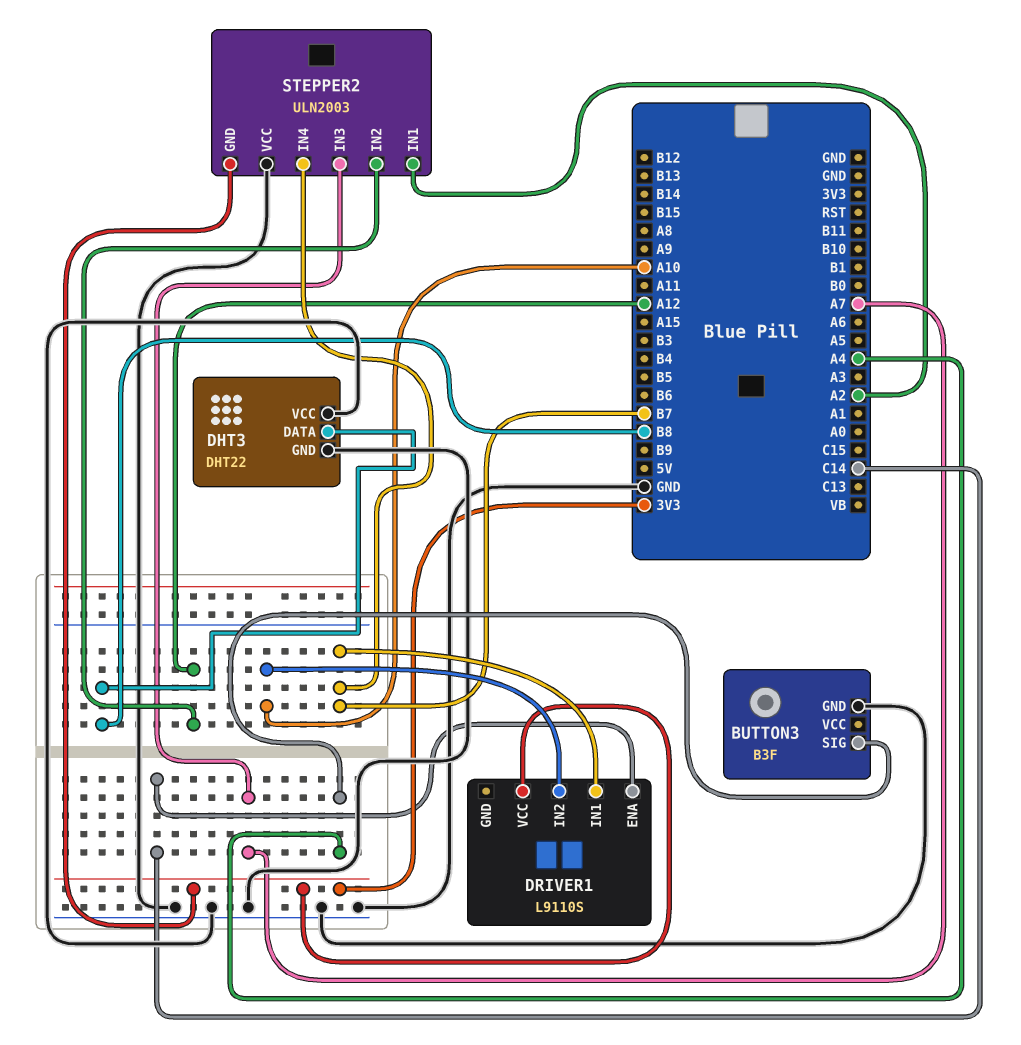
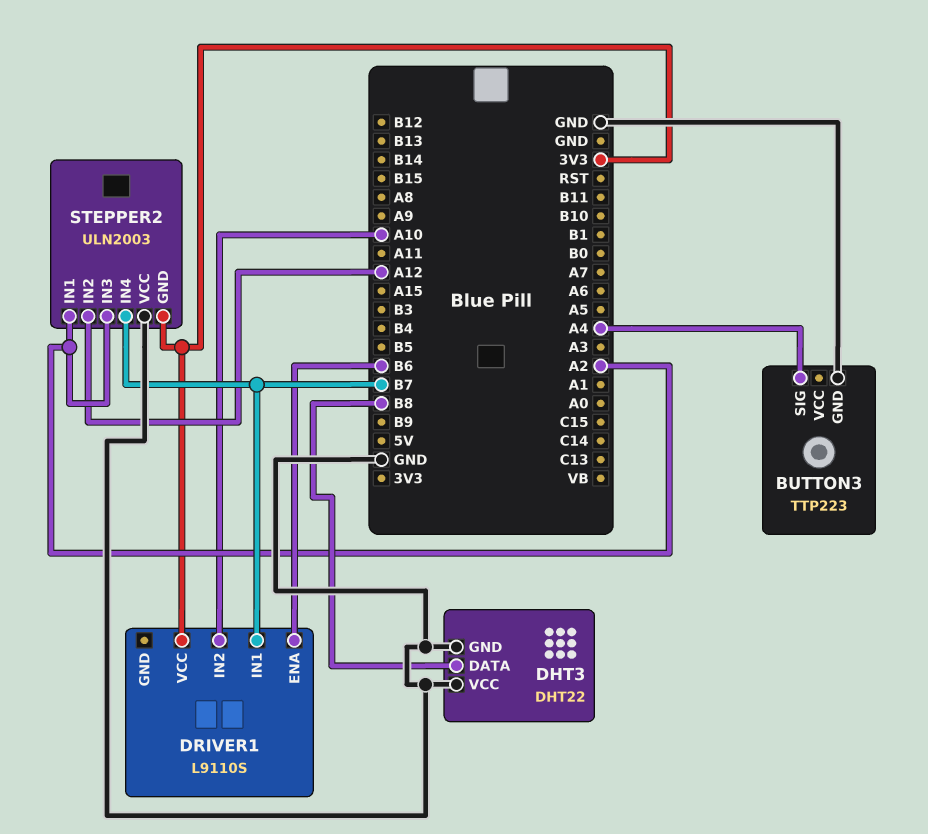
BUTTON3: B3F -> TTP223
DRIVER1 pin ENA: C14 -> B6
STEPPER2 pin IN3: A7 -> A2

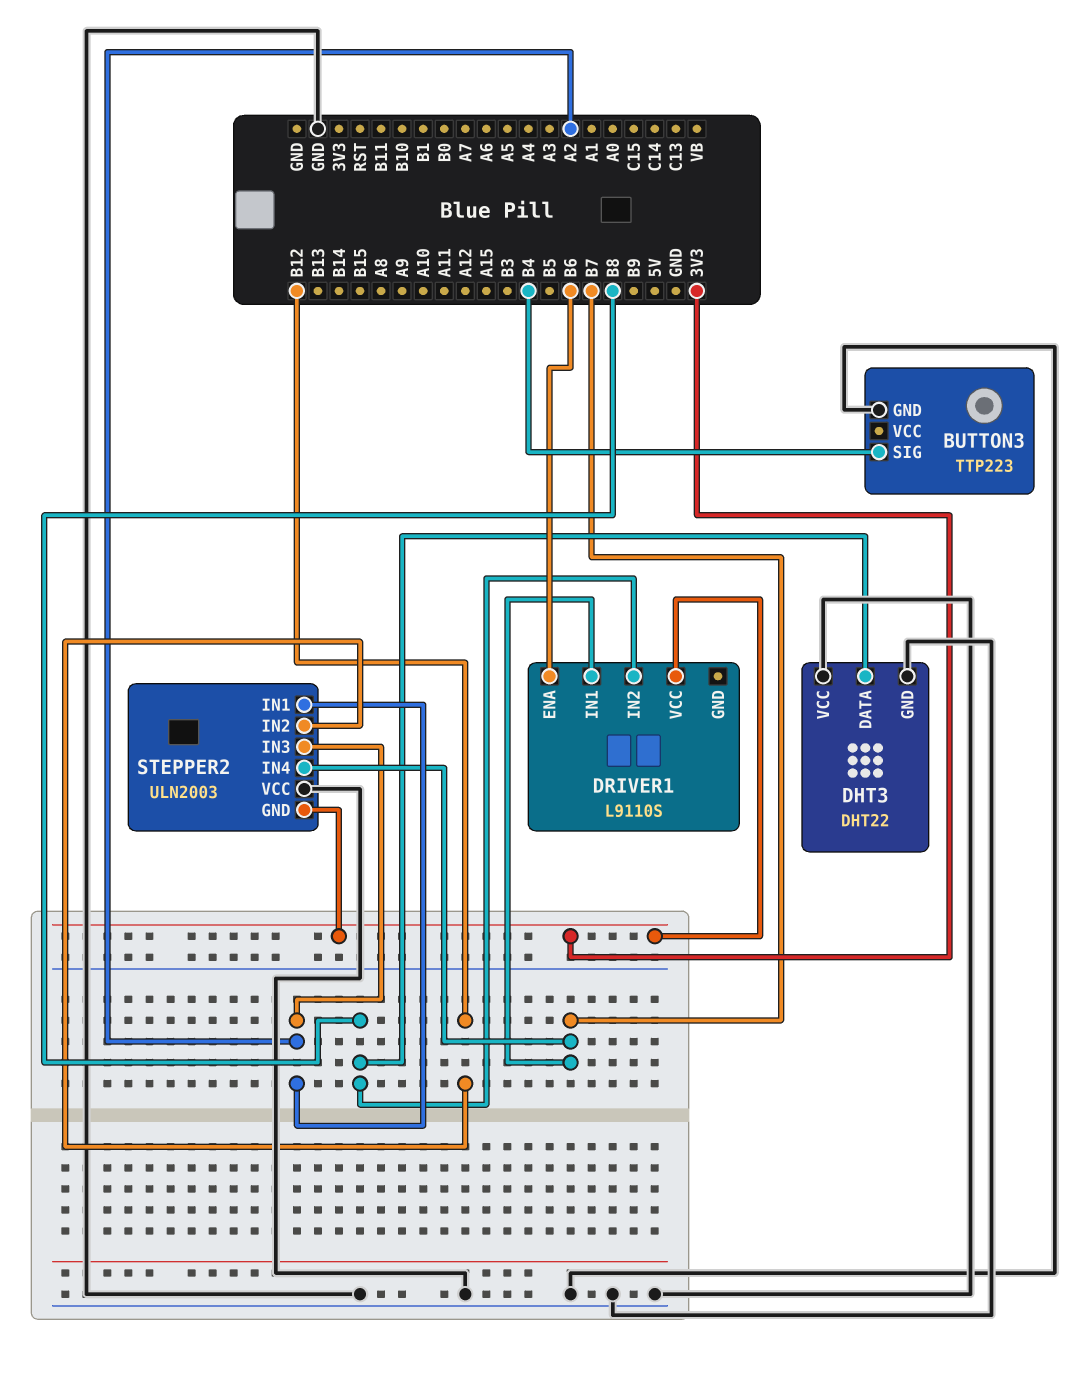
BUTTON3 pin SIG: A4 -> B4
DRIVER1 pin IN2: A10 -> B8
STEPPER2 pin IN2: A12 -> B12

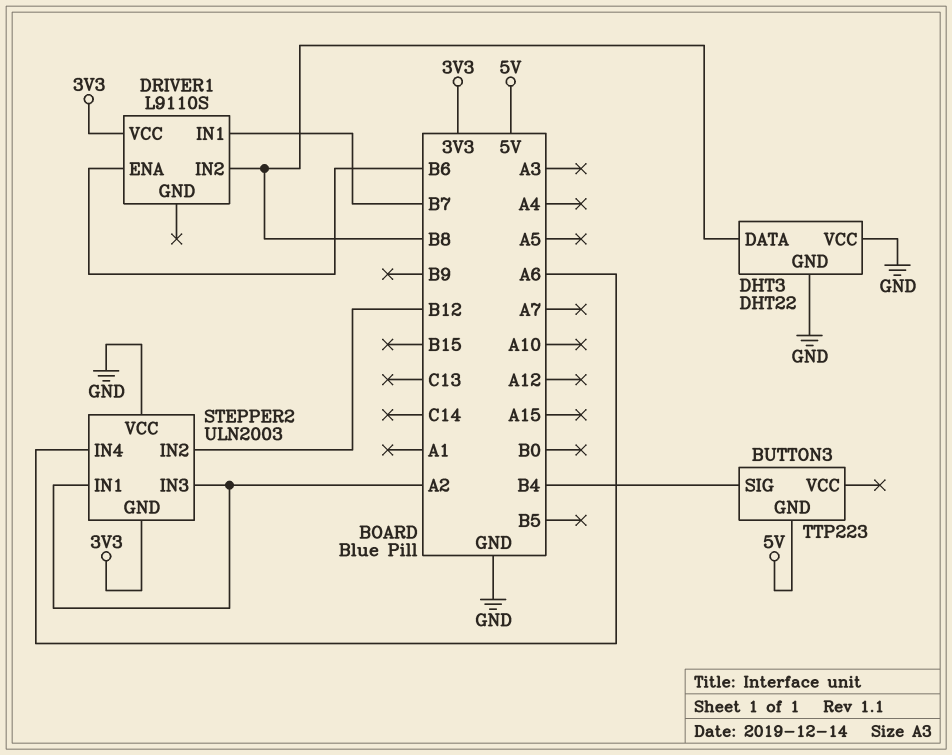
BUTTON3 pin GND: GND -> 5V
STEPPER2 pin IN4: B7 -> A6

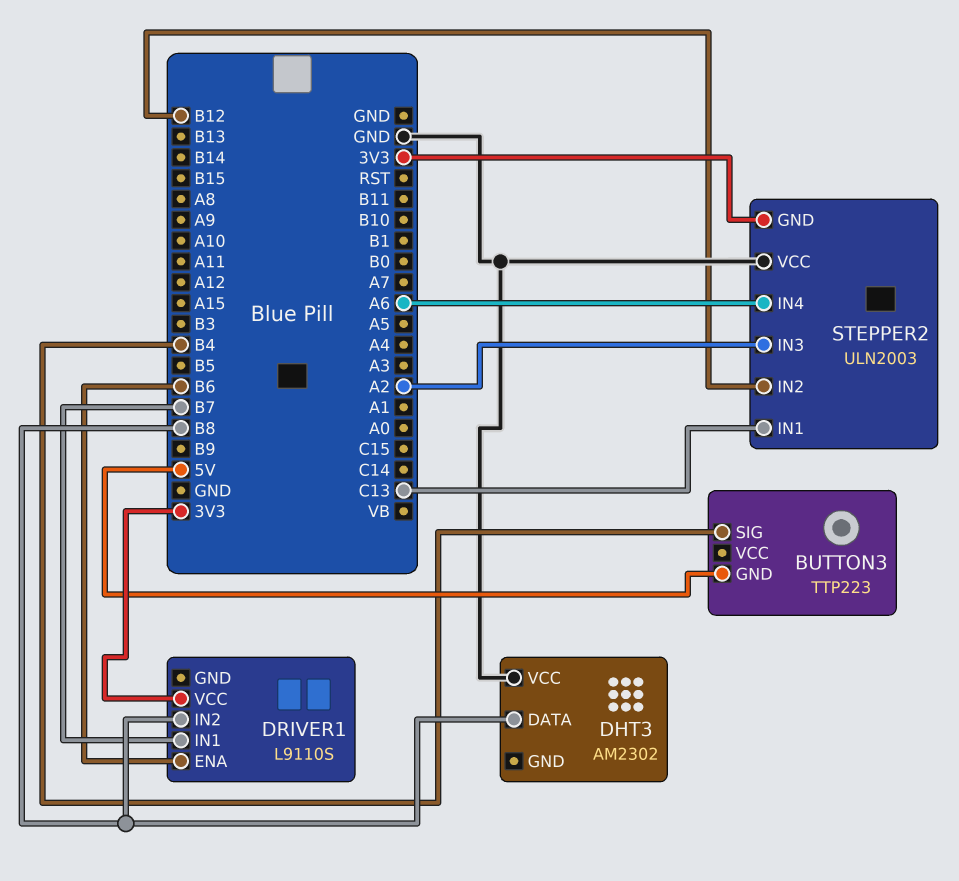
DHT3: DHT22 -> AM2302
DHT3 pin GND: GND -> none
STEPPER2 pin IN1: A2 -> C13

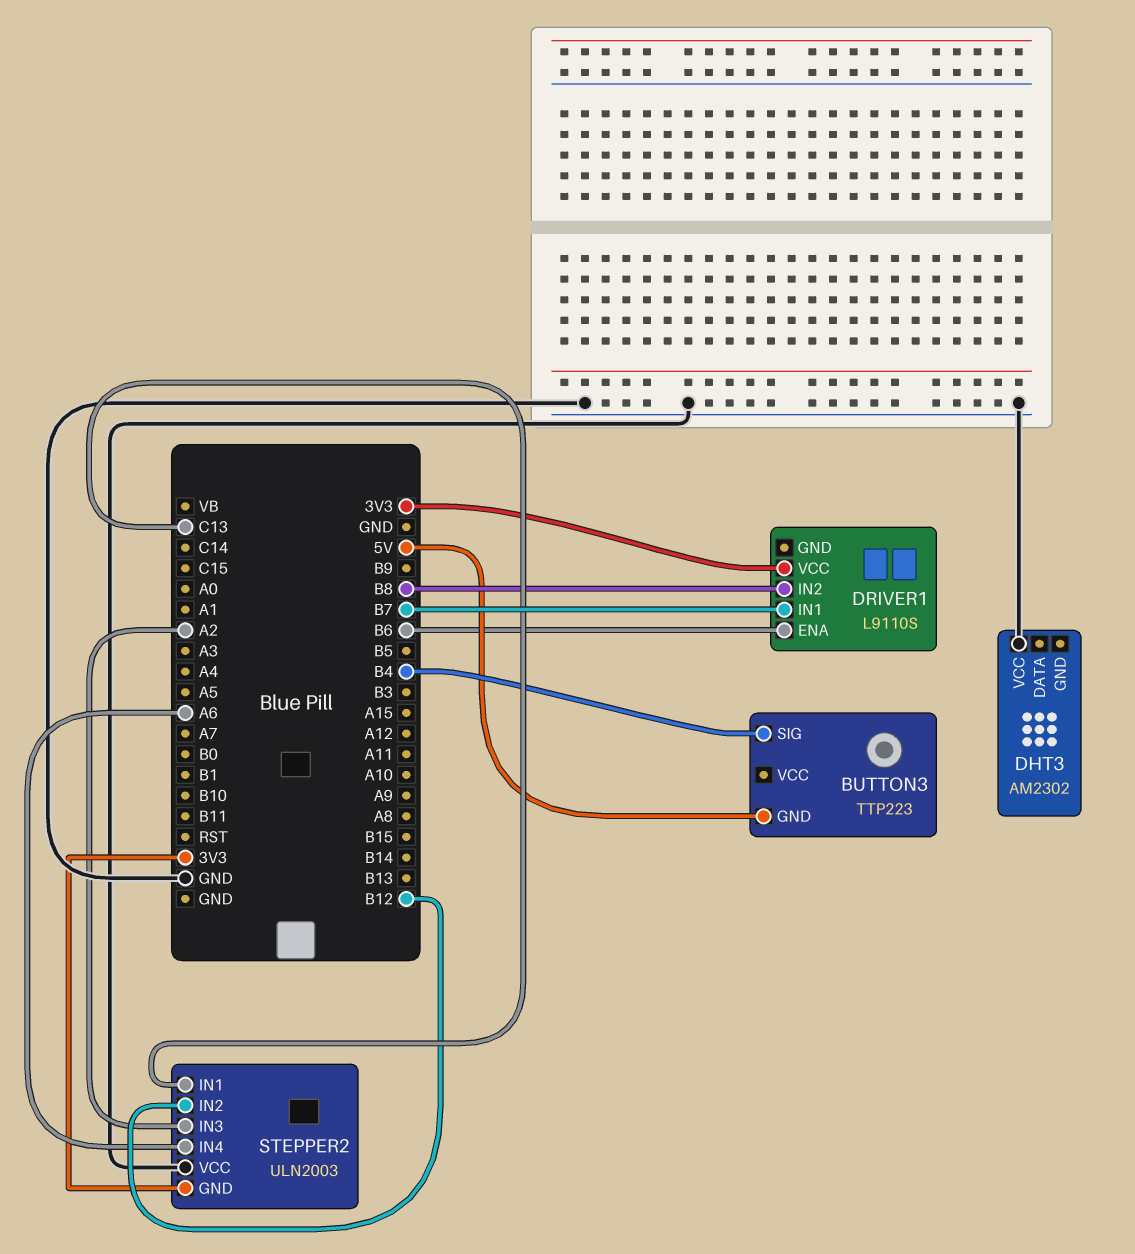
DHT3 pin DATA: B8 -> none

